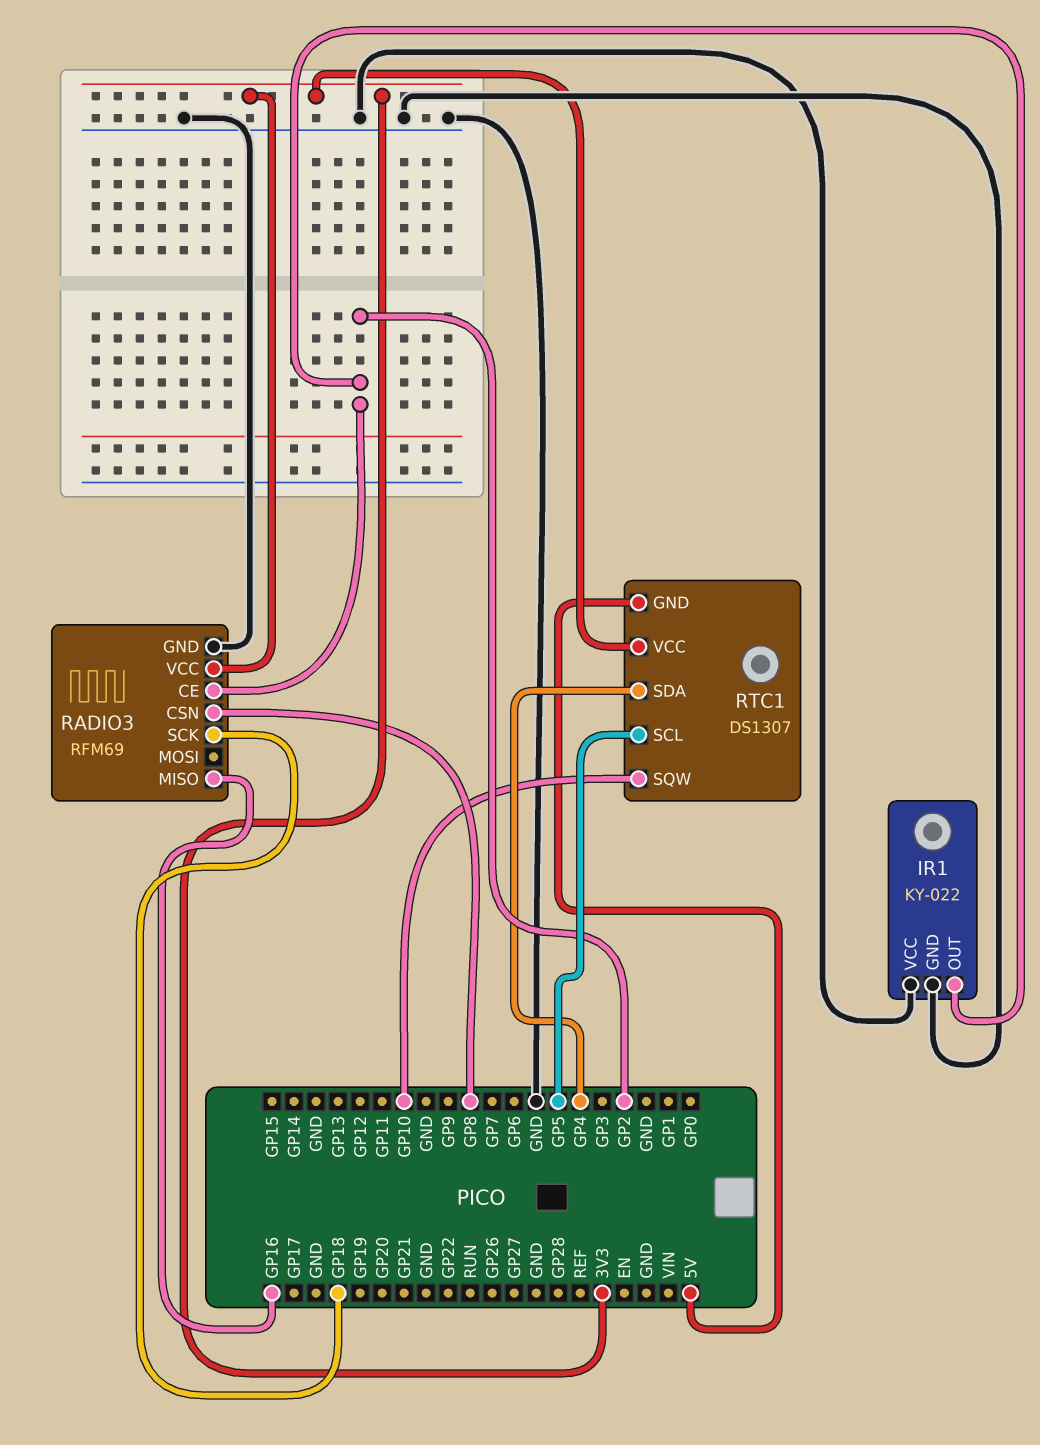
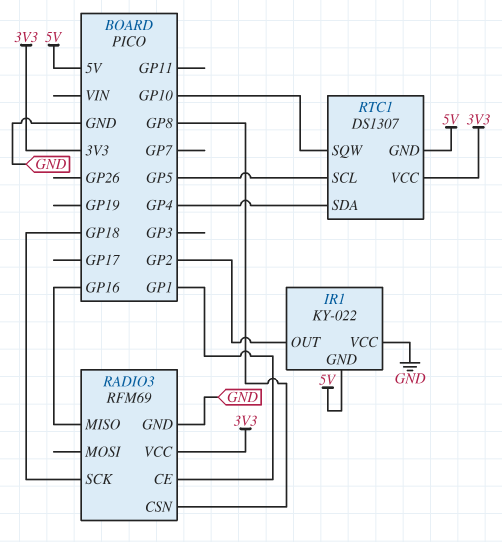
IR1 pin GND: GND -> 5V
RADIO3 pin CE: GP2 -> GP1

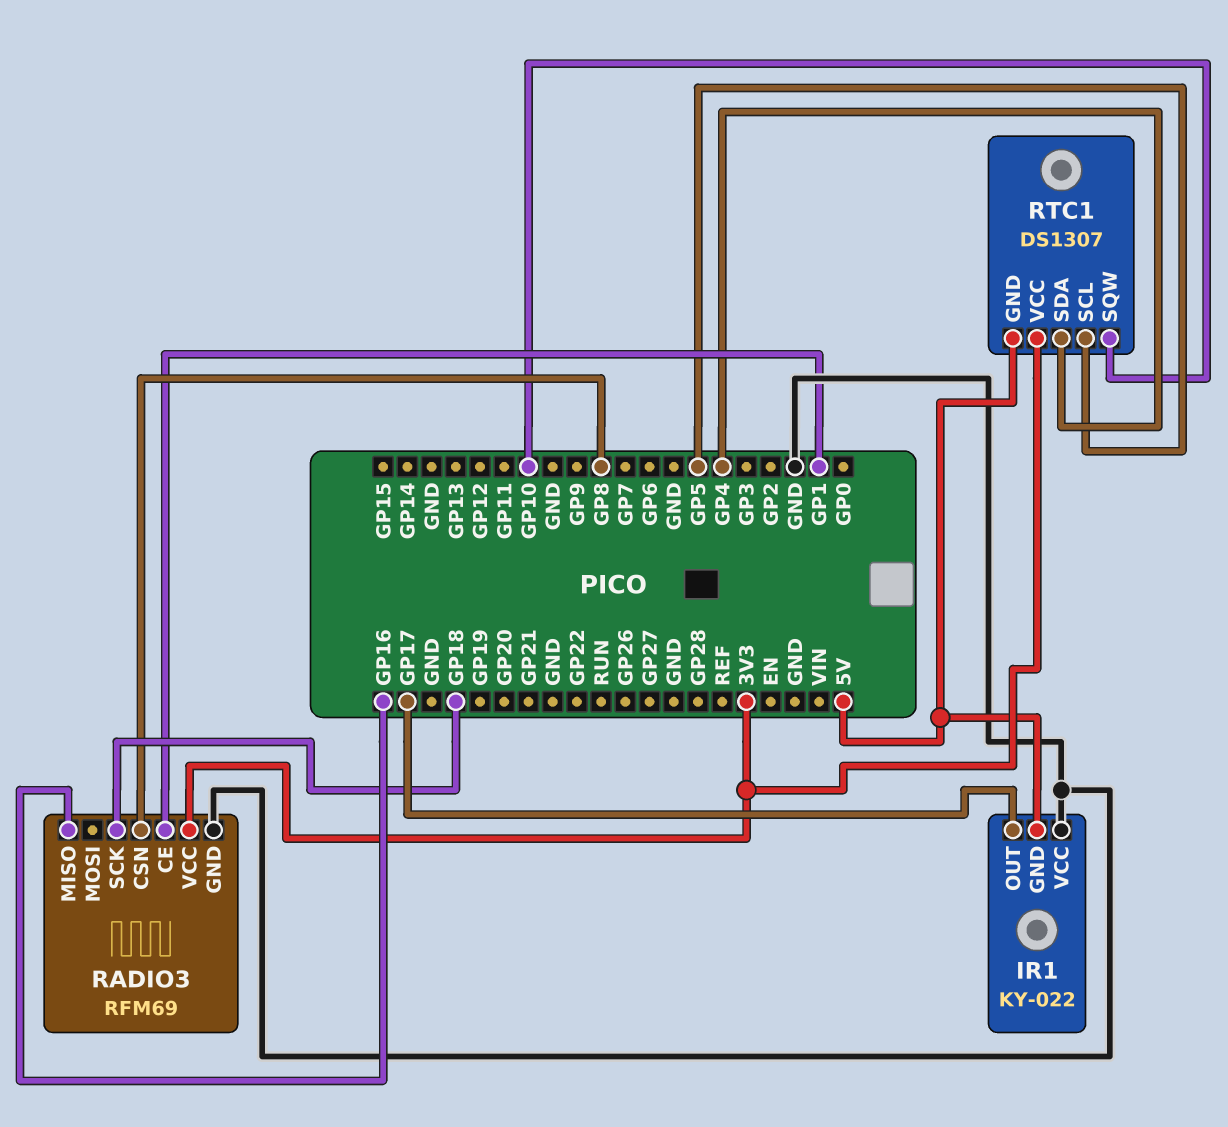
IR1 pin OUT: GP2 -> GP17

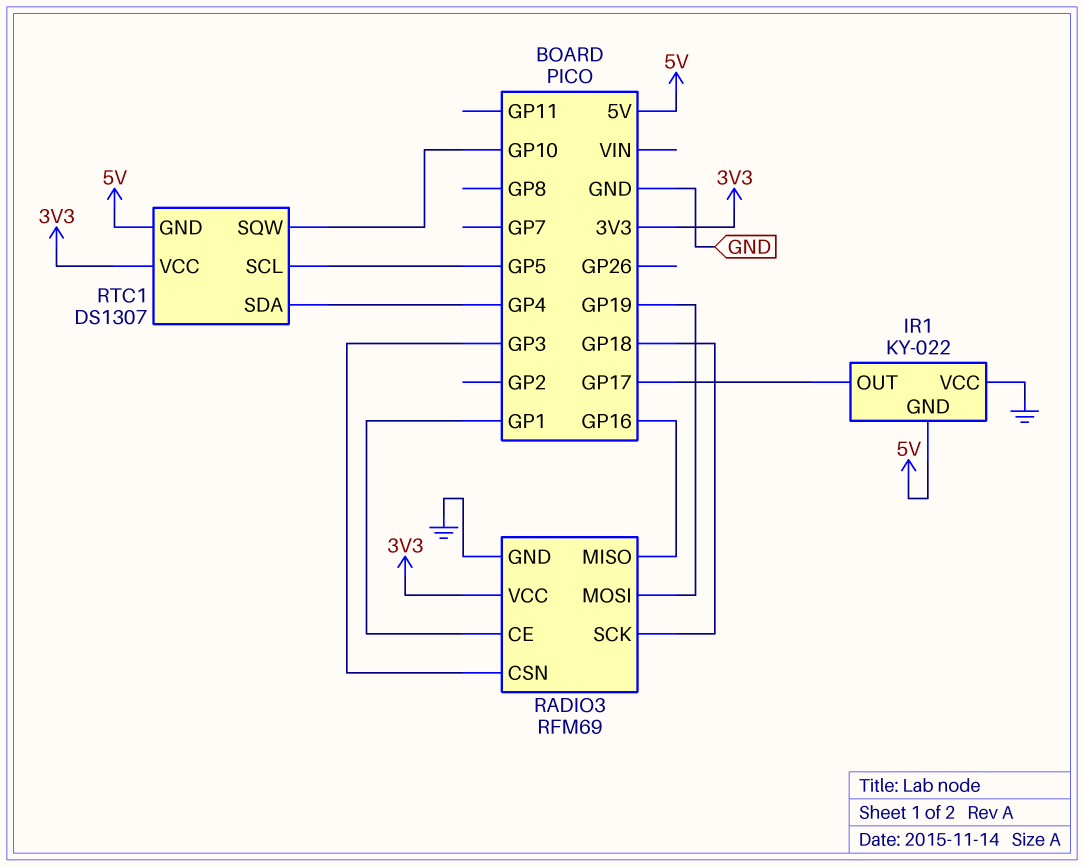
RADIO3 pin CSN: GP8 -> GP3
RADIO3 pin MOSI: none -> GP19

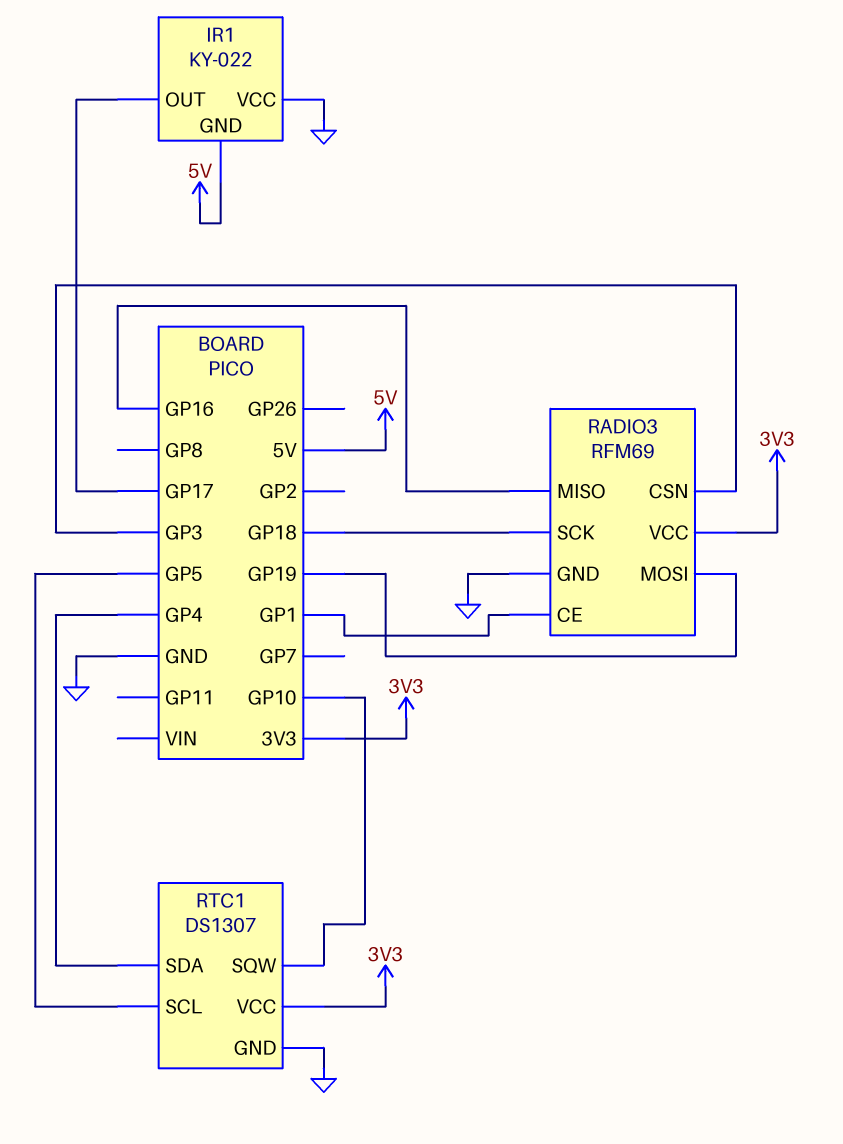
RTC1 pin GND: 5V -> GND

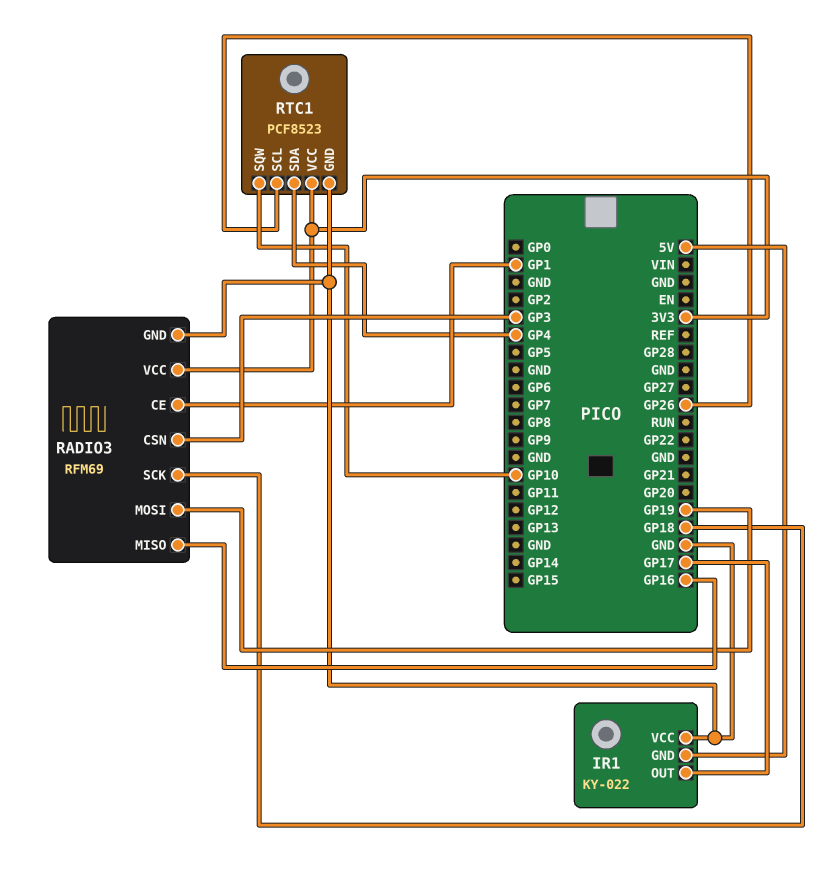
RTC1: DS1307 -> PCF8523
RTC1 pin SCL: GP5 -> GP26

